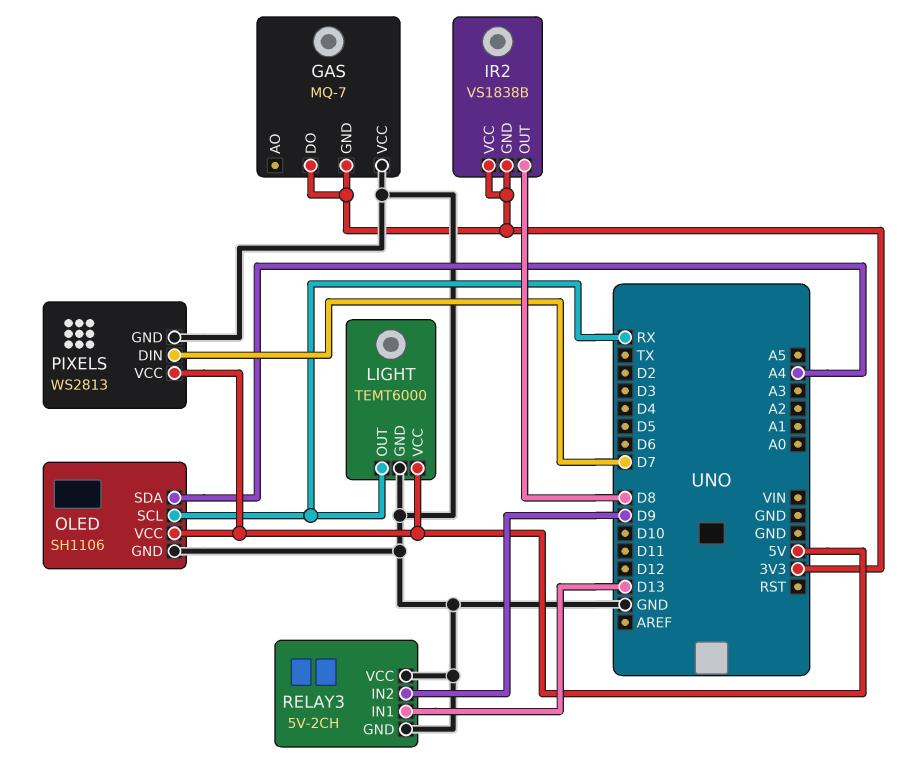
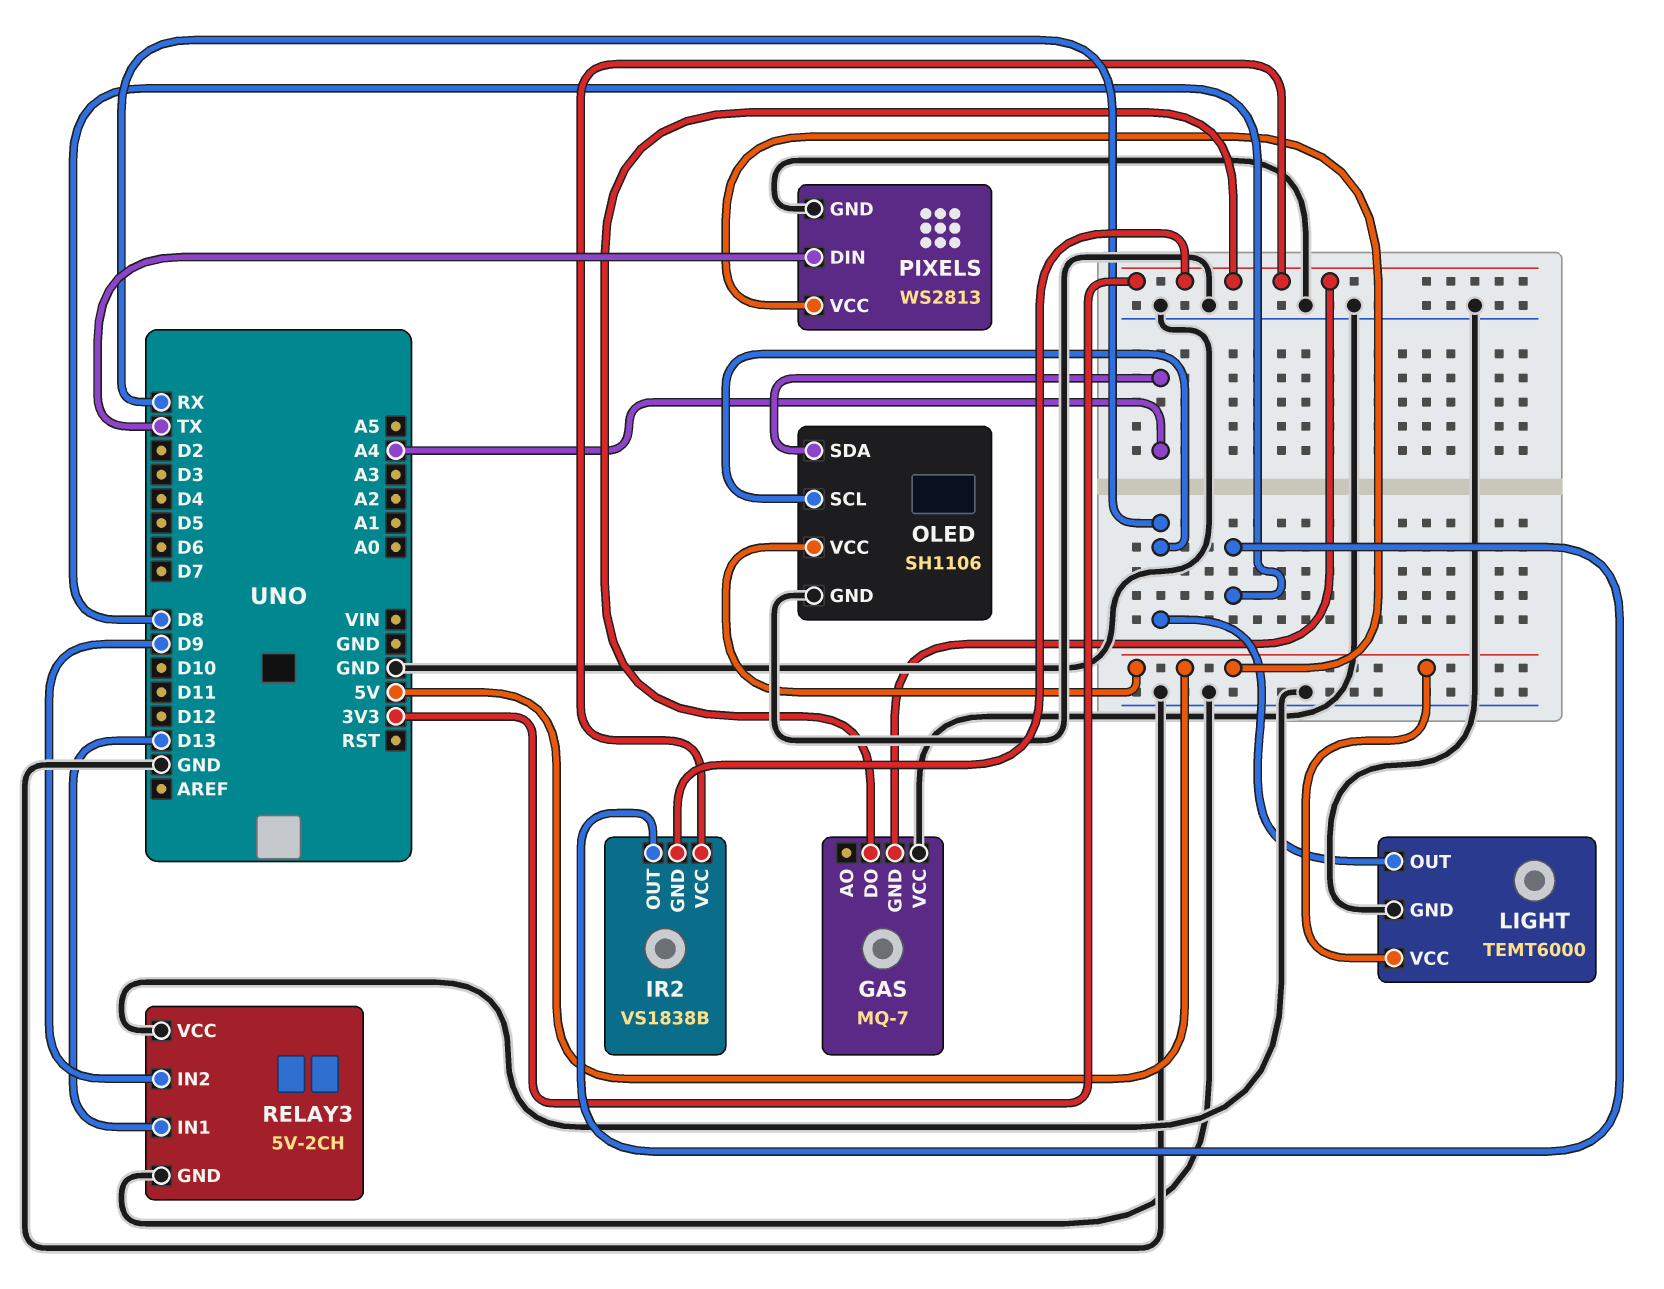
PIXELS pin DIN: D7 -> TX

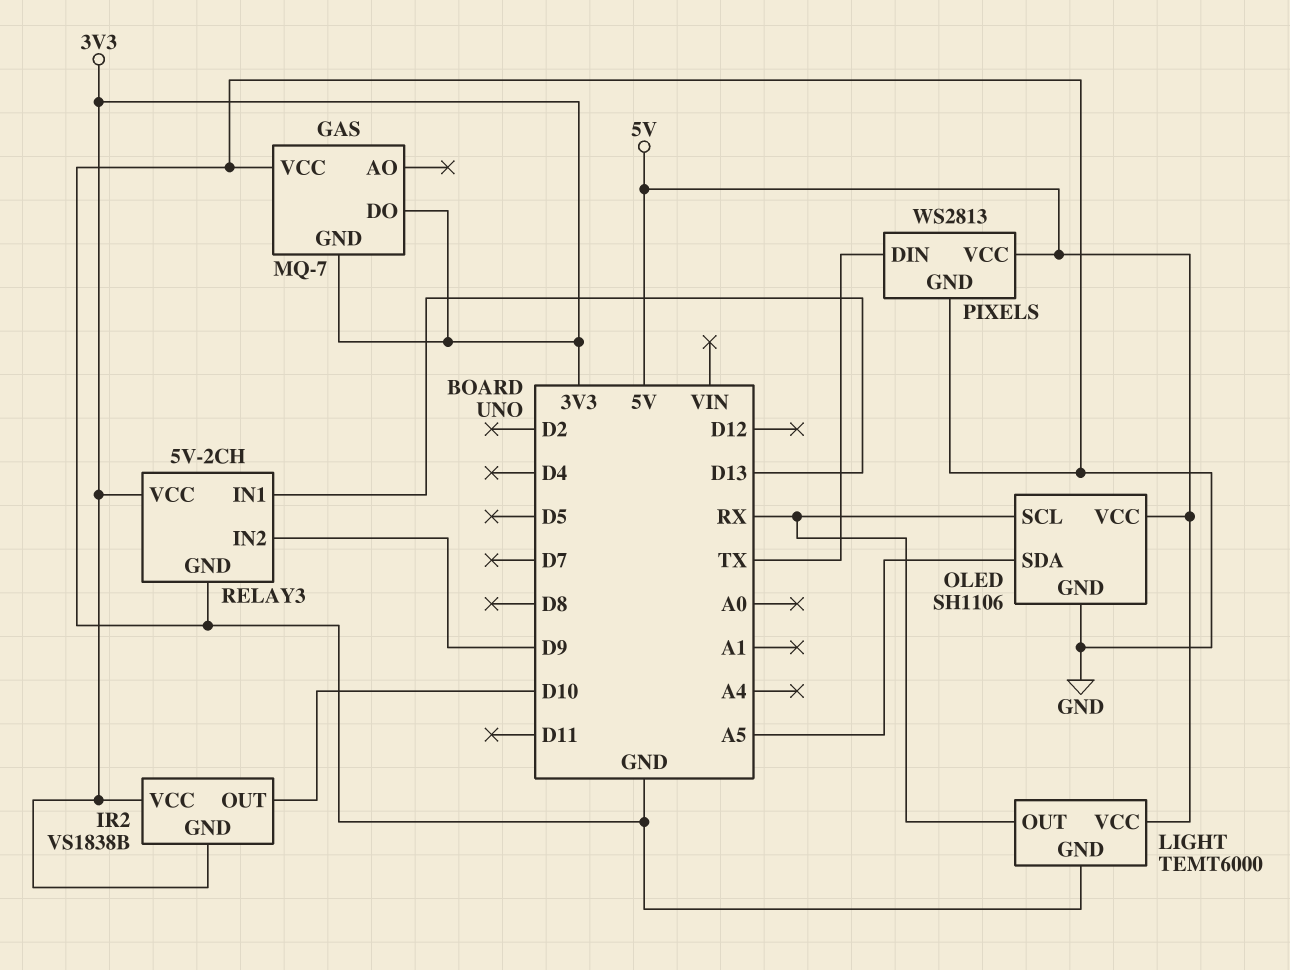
IR2 pin OUT: D8 -> D10
OLED pin SDA: A4 -> A5
RELAY3 pin VCC: GND -> 3V3

